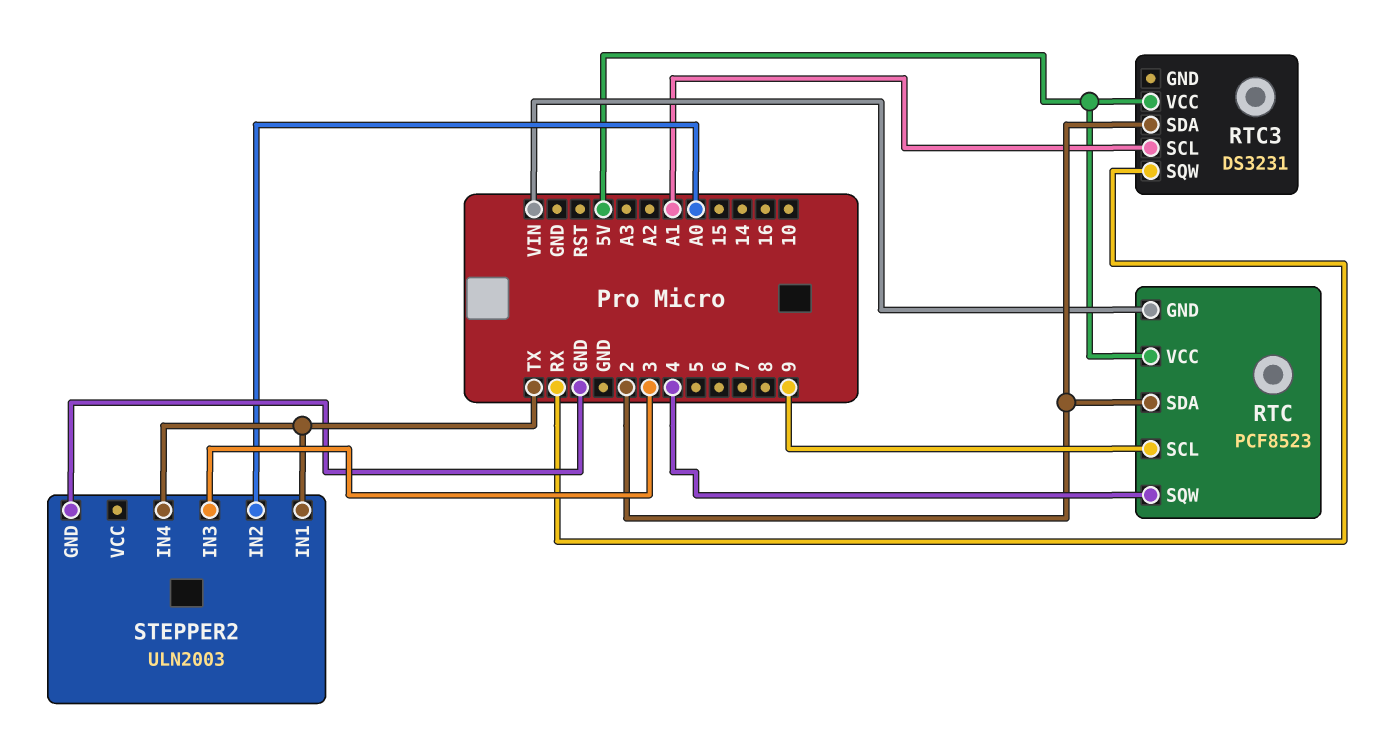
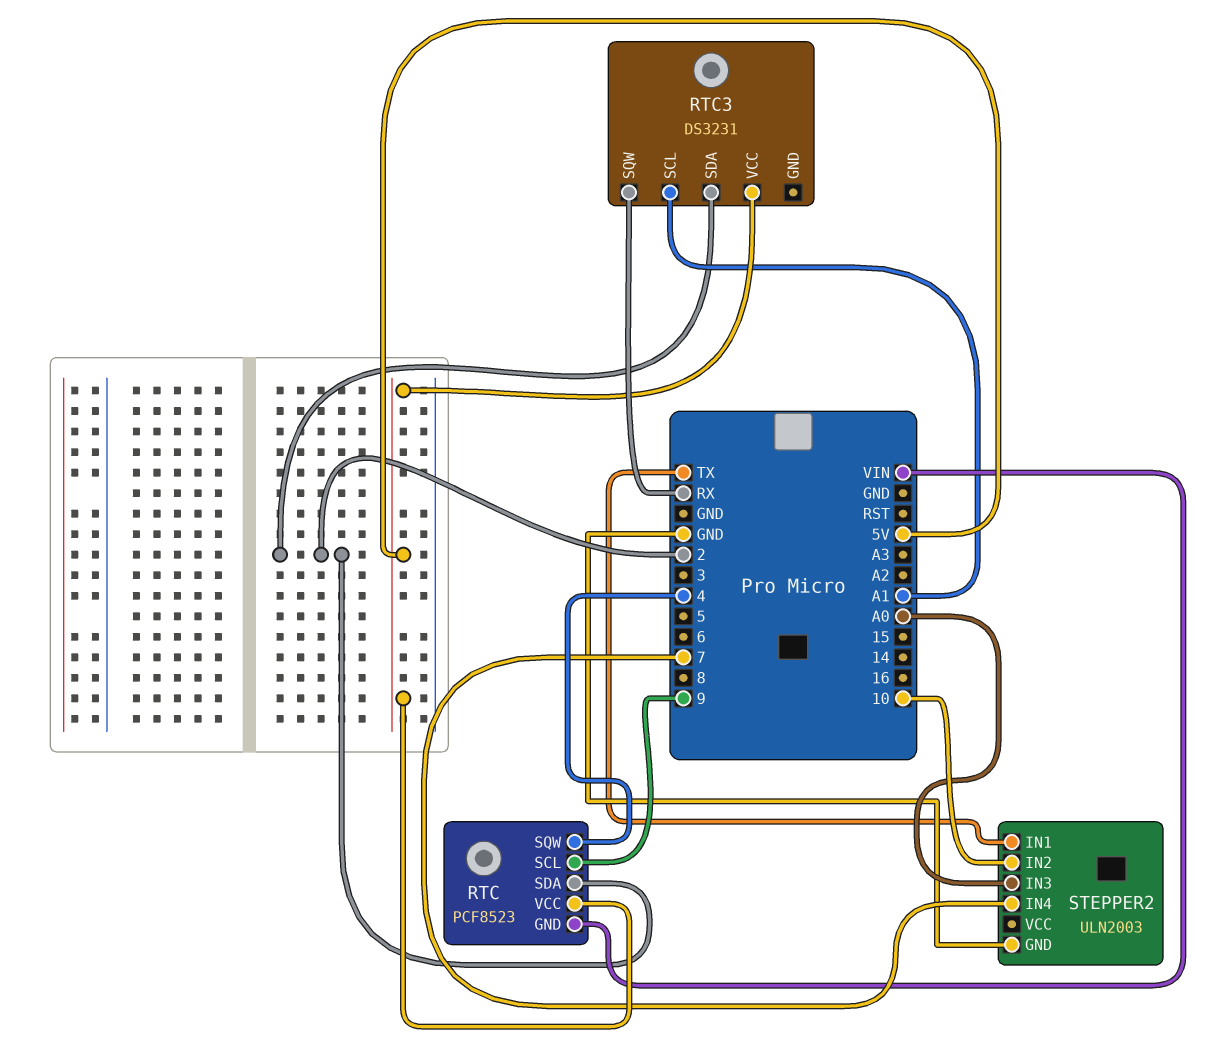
STEPPER2 pin IN2: A0 -> 10
STEPPER2 pin IN3: 3 -> A0
STEPPER2 pin IN4: TX -> 7

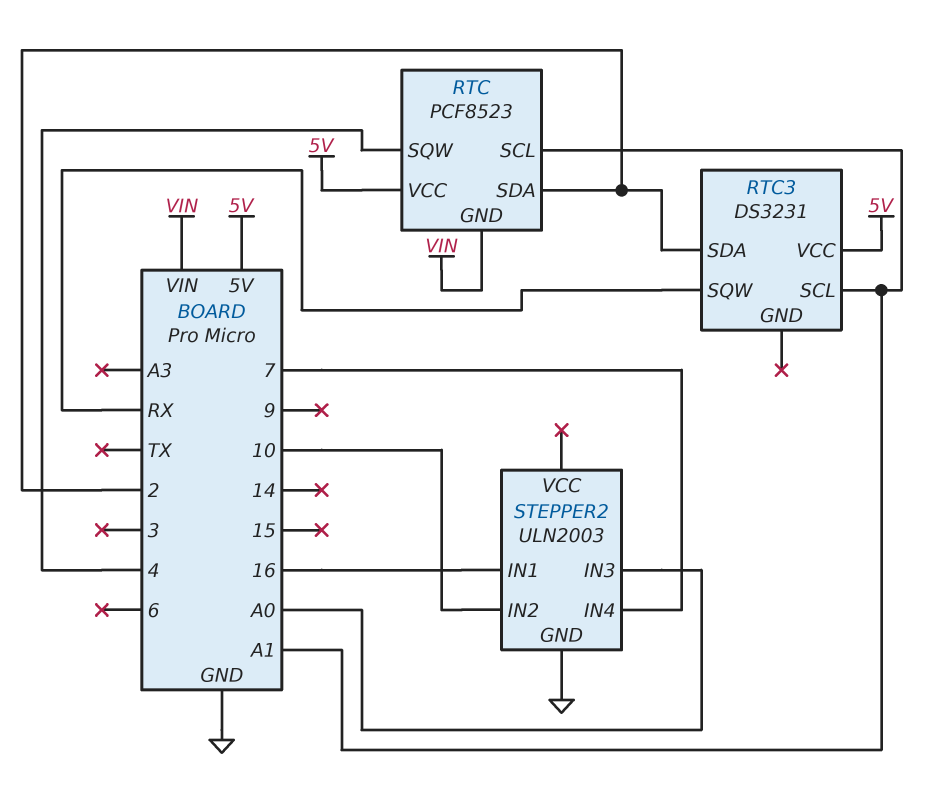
RTC pin SCL: 9 -> A1
STEPPER2 pin IN1: TX -> 16

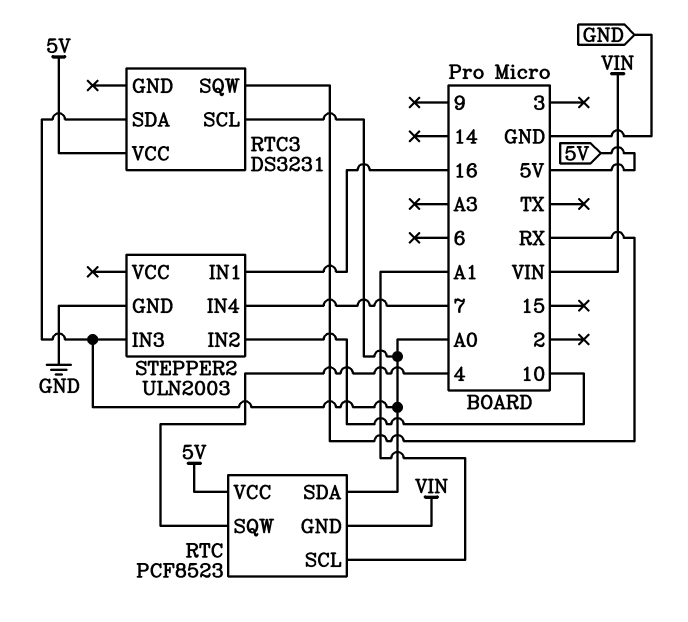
RTC pin SDA: 2 -> A0
RTC3 pin SCL: A1 -> A0
RTC3 pin SDA: 2 -> A0

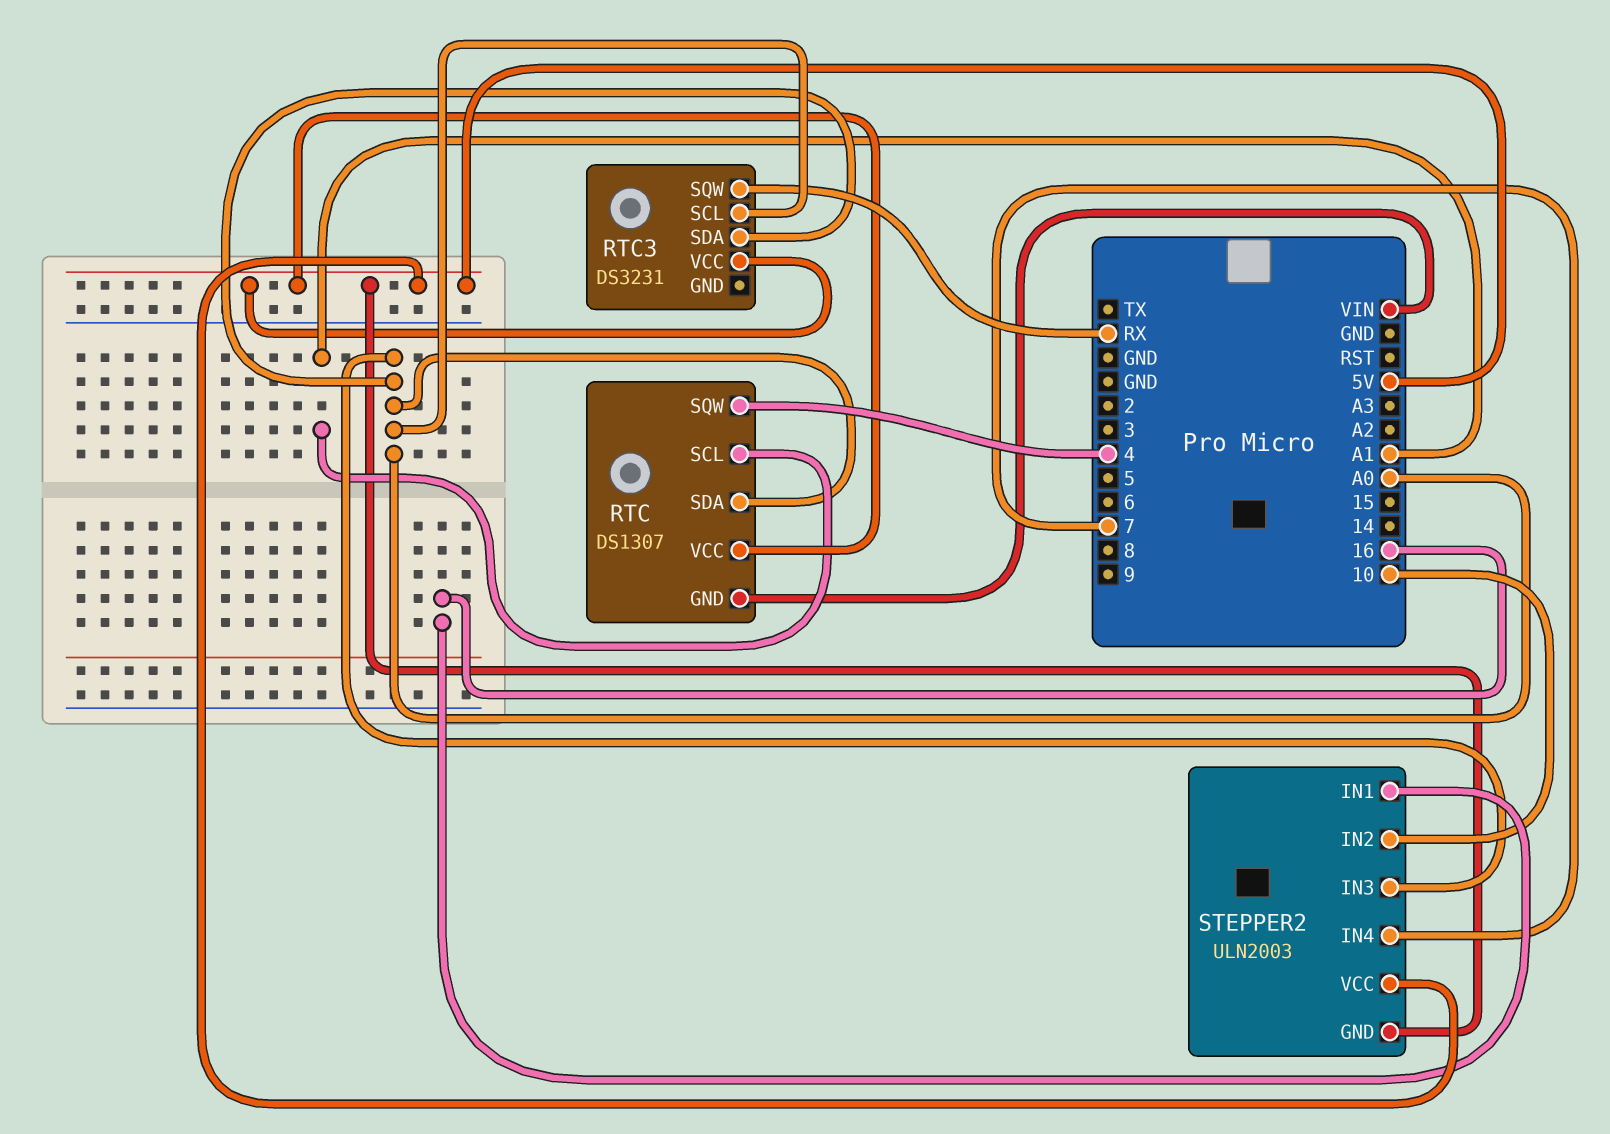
RTC: PCF8523 -> DS1307
STEPPER2 pin GND: GND -> 5V
STEPPER2 pin VCC: none -> 5V

